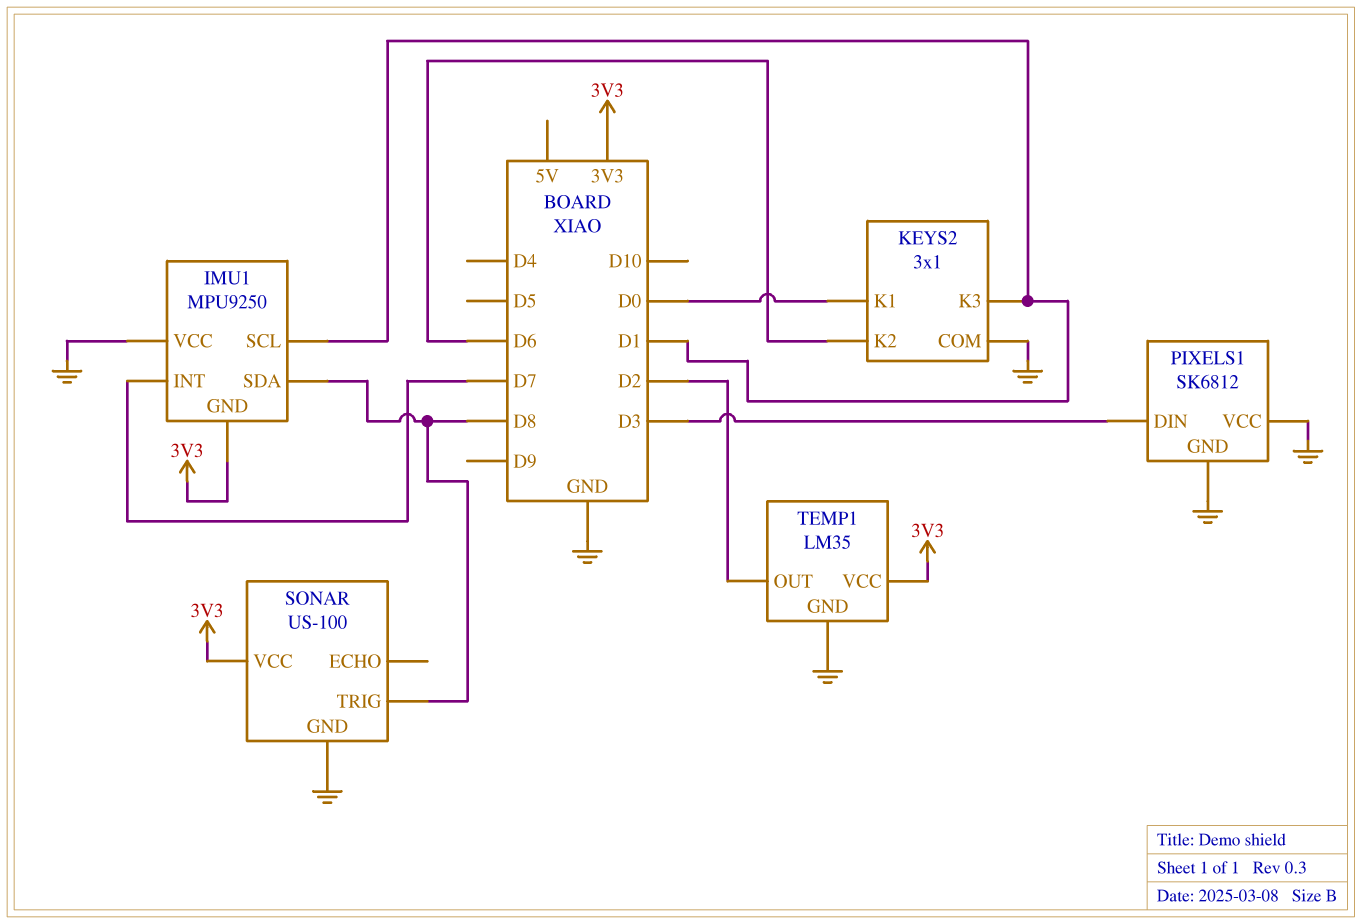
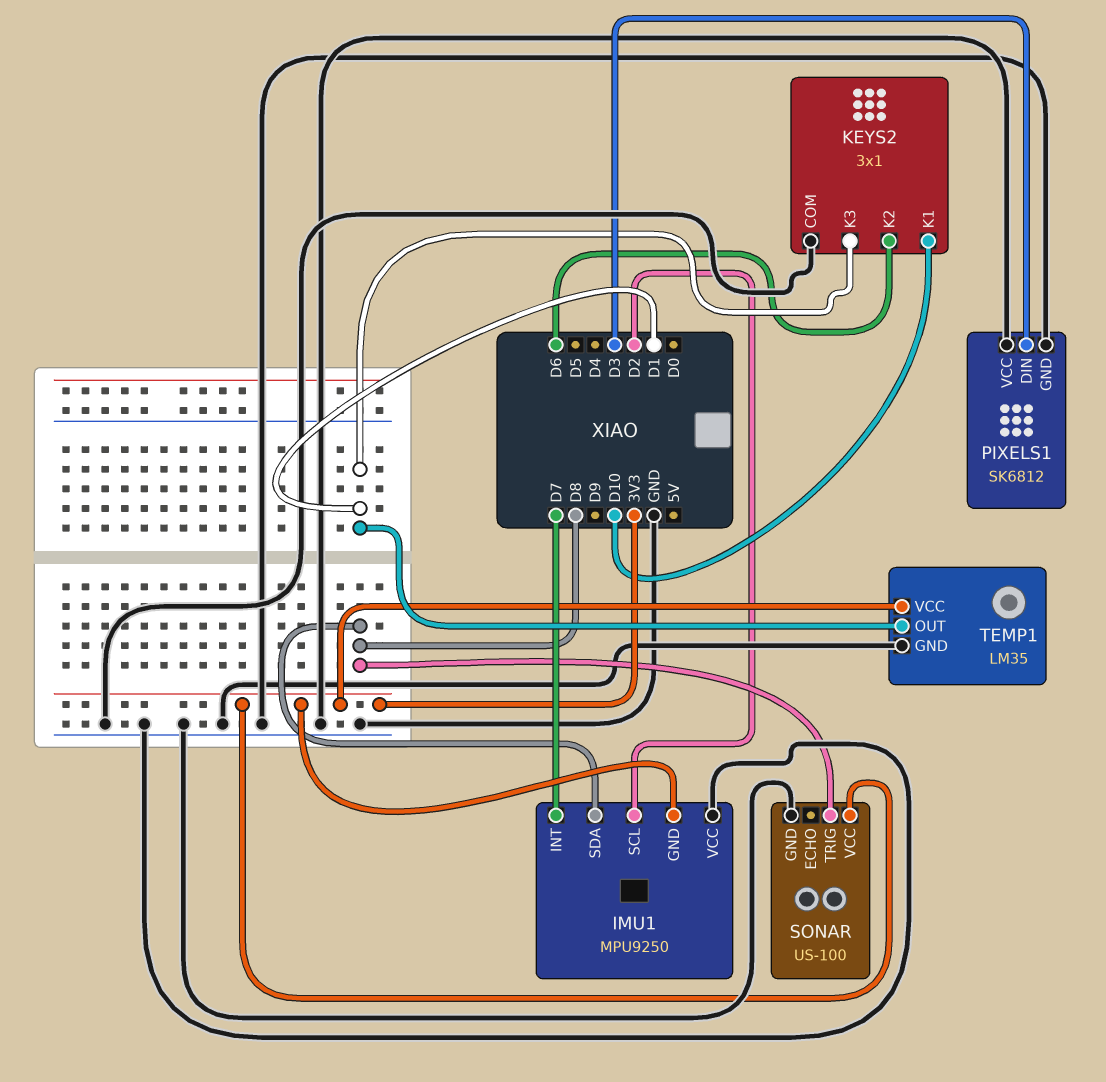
IMU1 pin SCL: D1 -> D2
KEYS2 pin K1: D0 -> D10
TEMP1 pin OUT: D2 -> D1

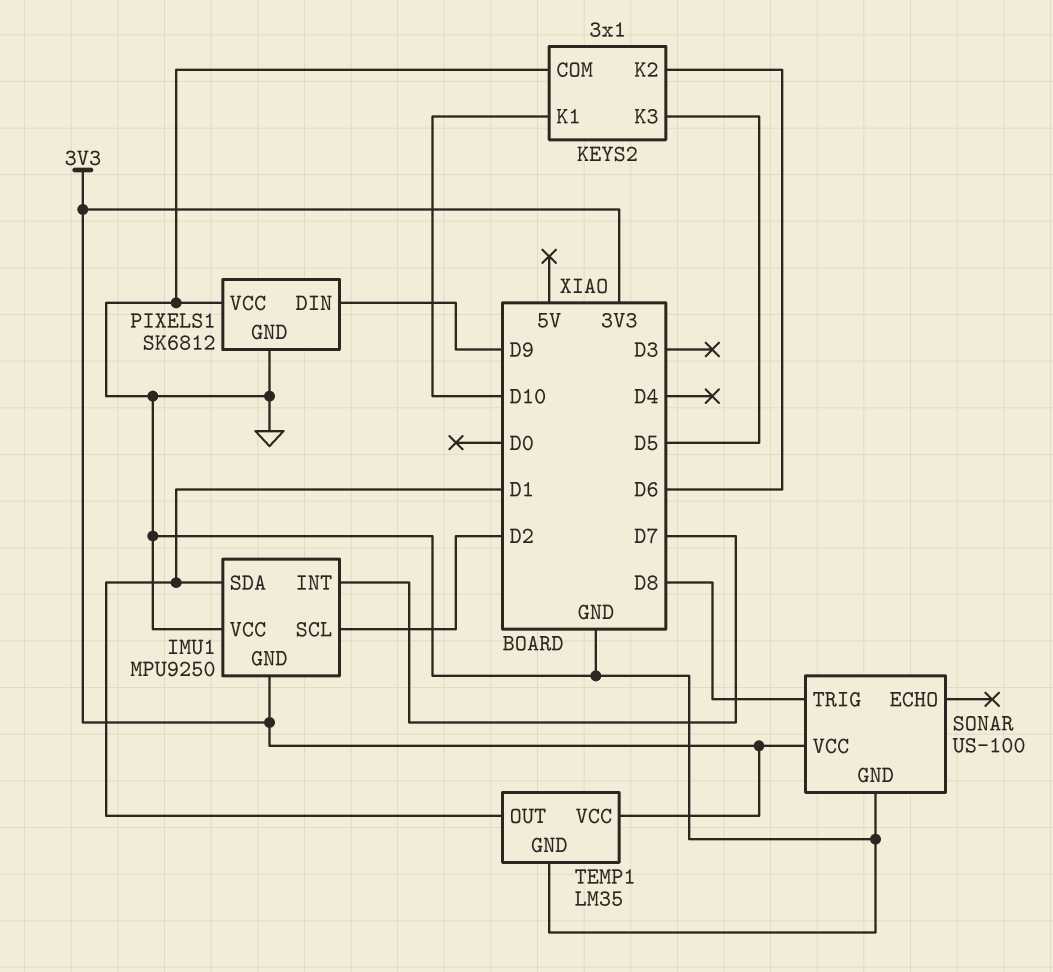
IMU1 pin SDA: D8 -> D1
KEYS2 pin K3: D1 -> D5
PIXELS1 pin DIN: D3 -> D9

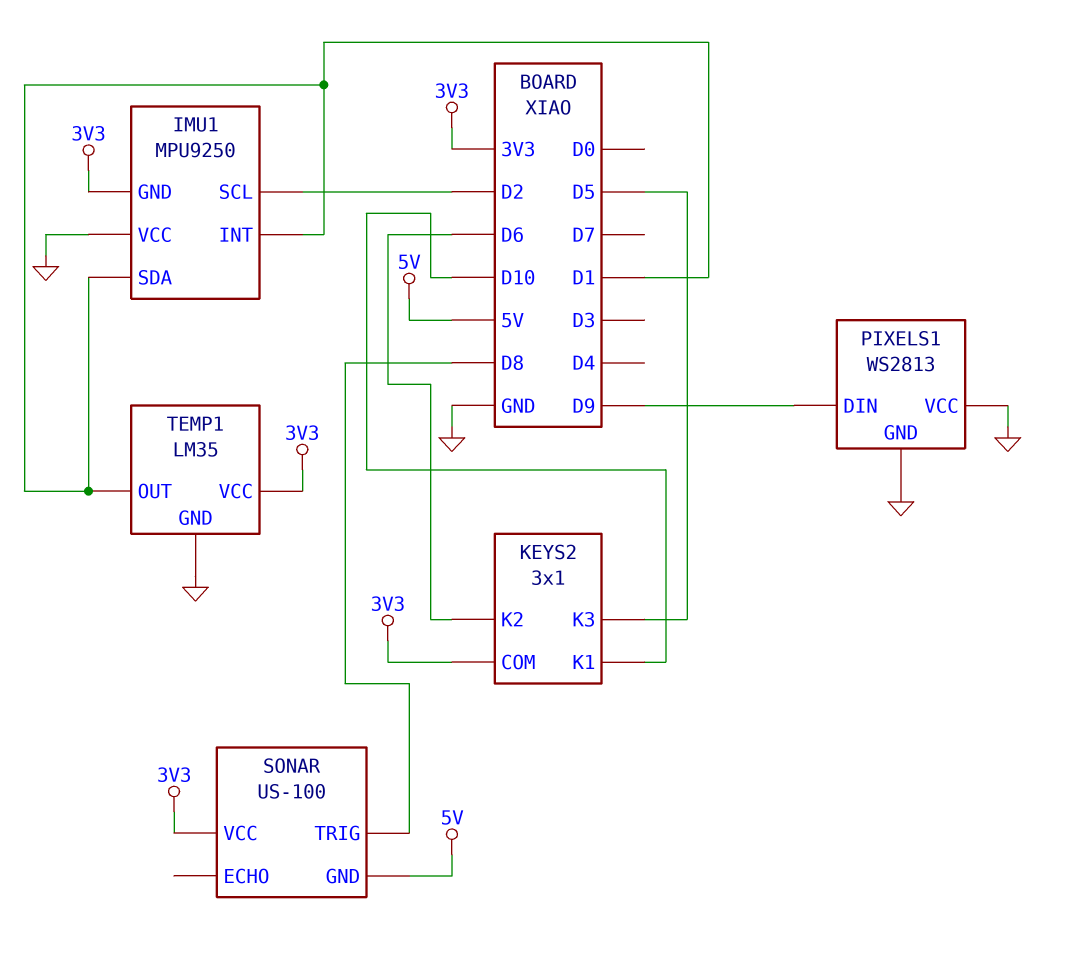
IMU1 pin INT: D7 -> D1
KEYS2 pin COM: GND -> 3V3
PIXELS1: SK6812 -> WS2813
SONAR pin GND: GND -> 5V

